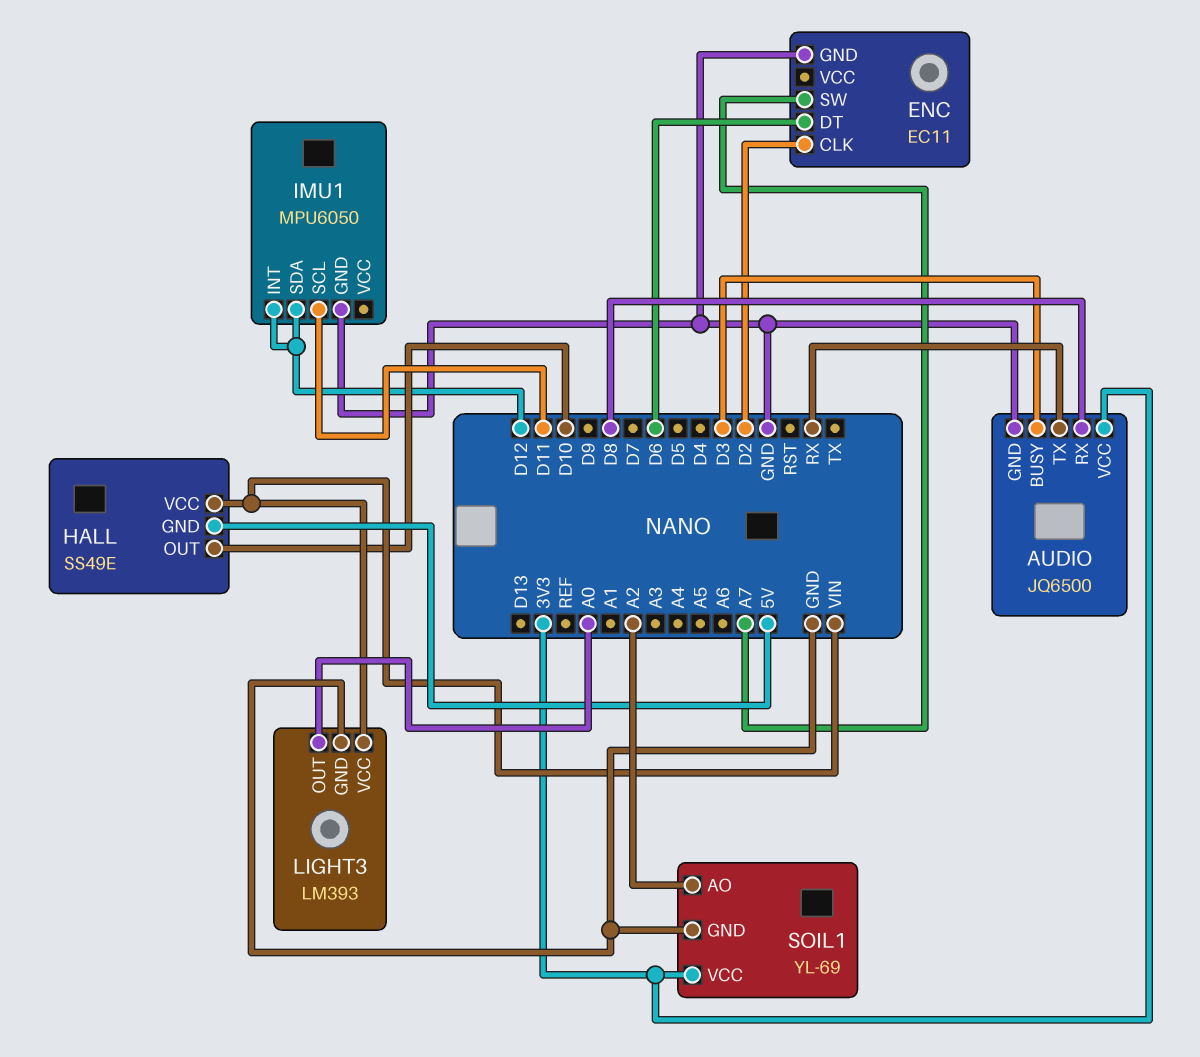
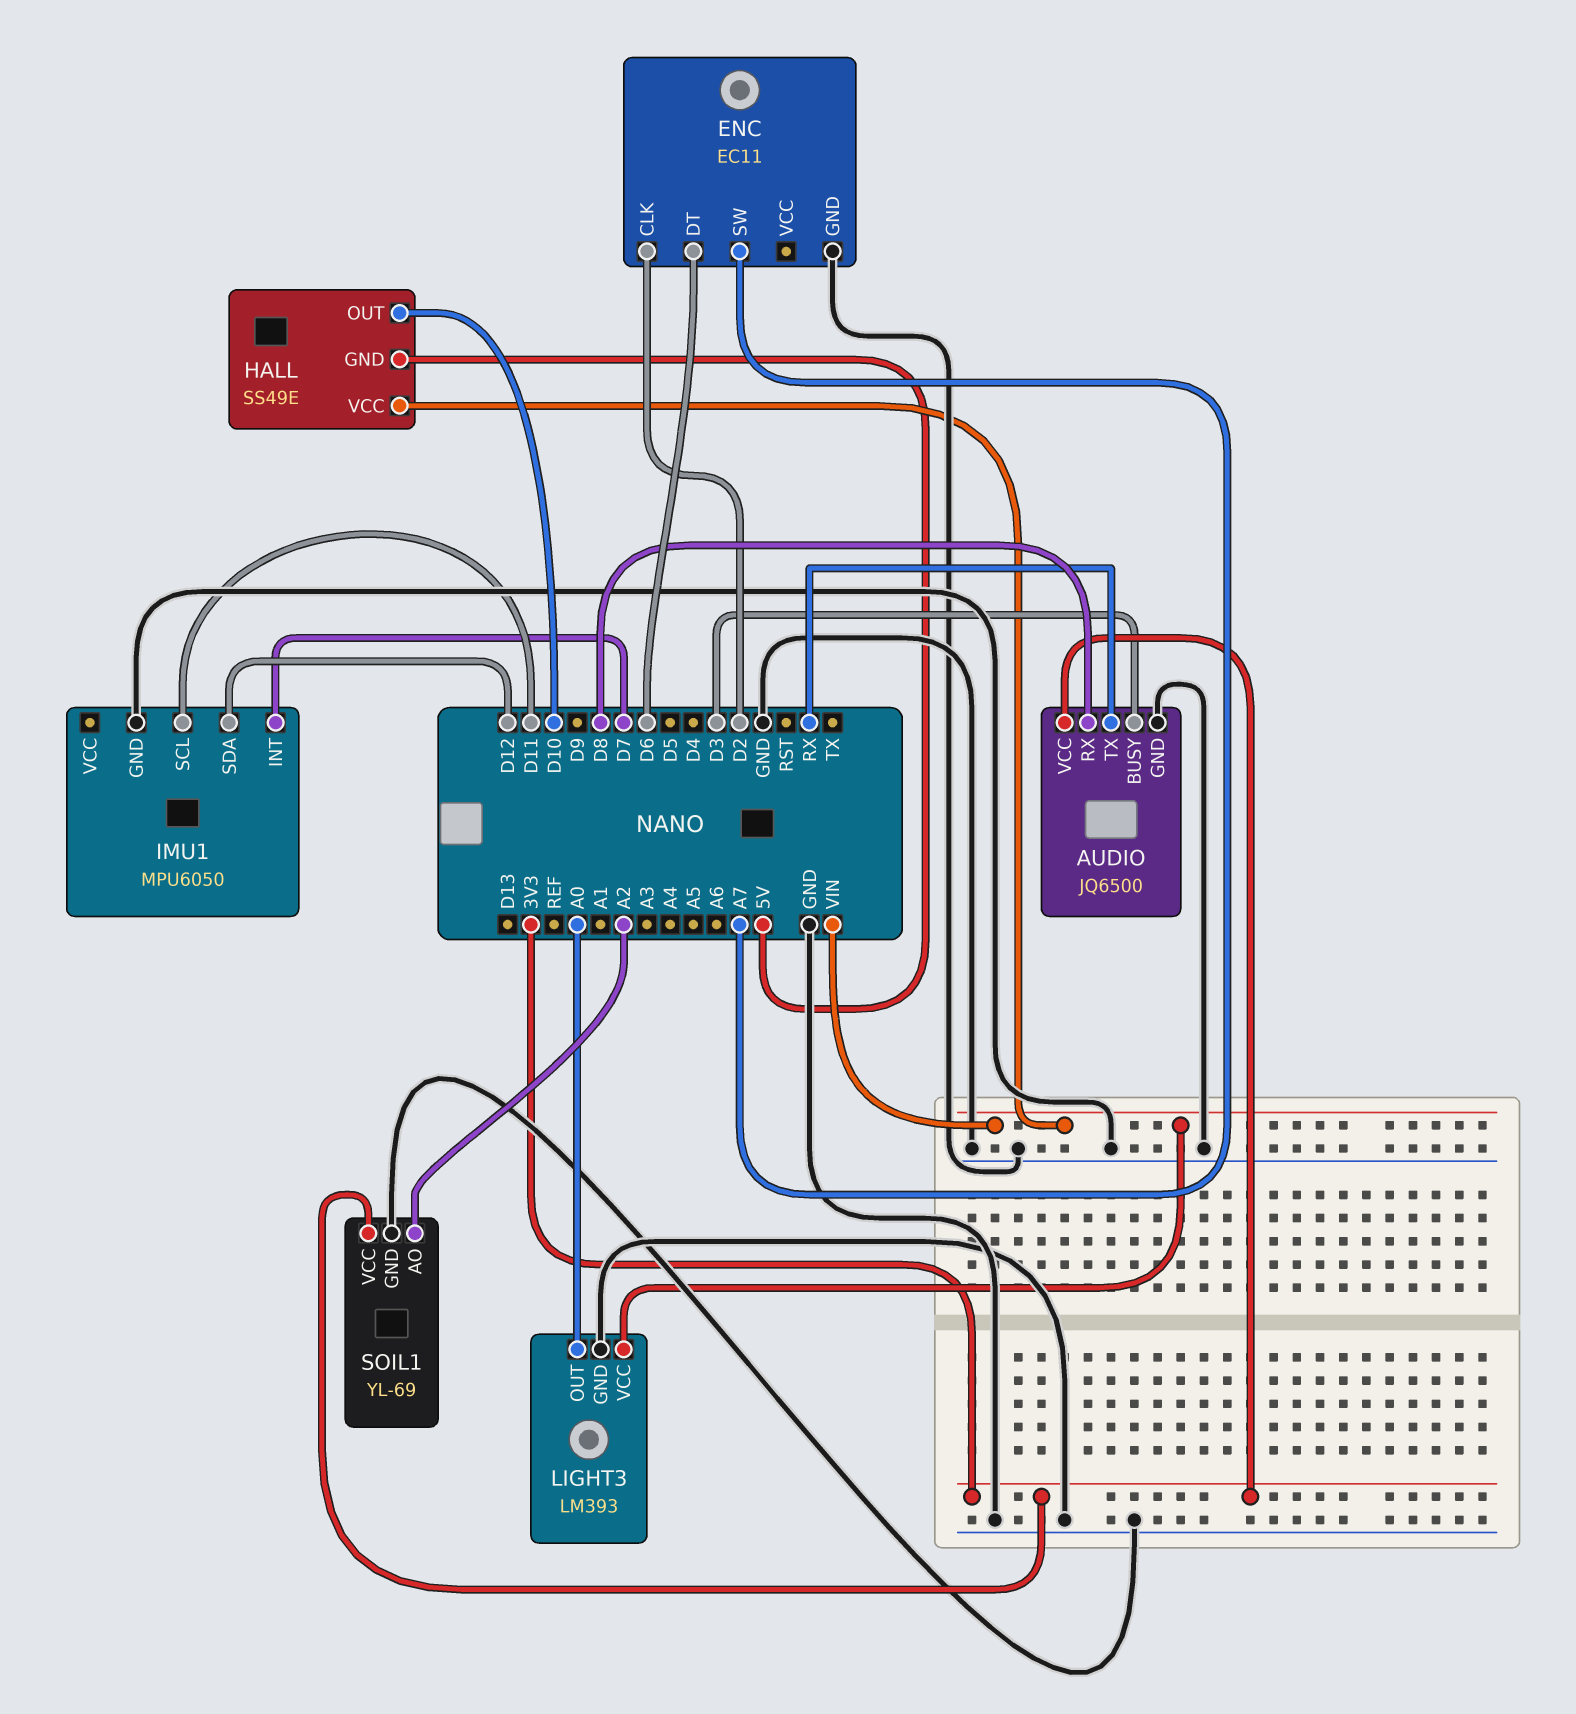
IMU1 pin INT: D12 -> D7

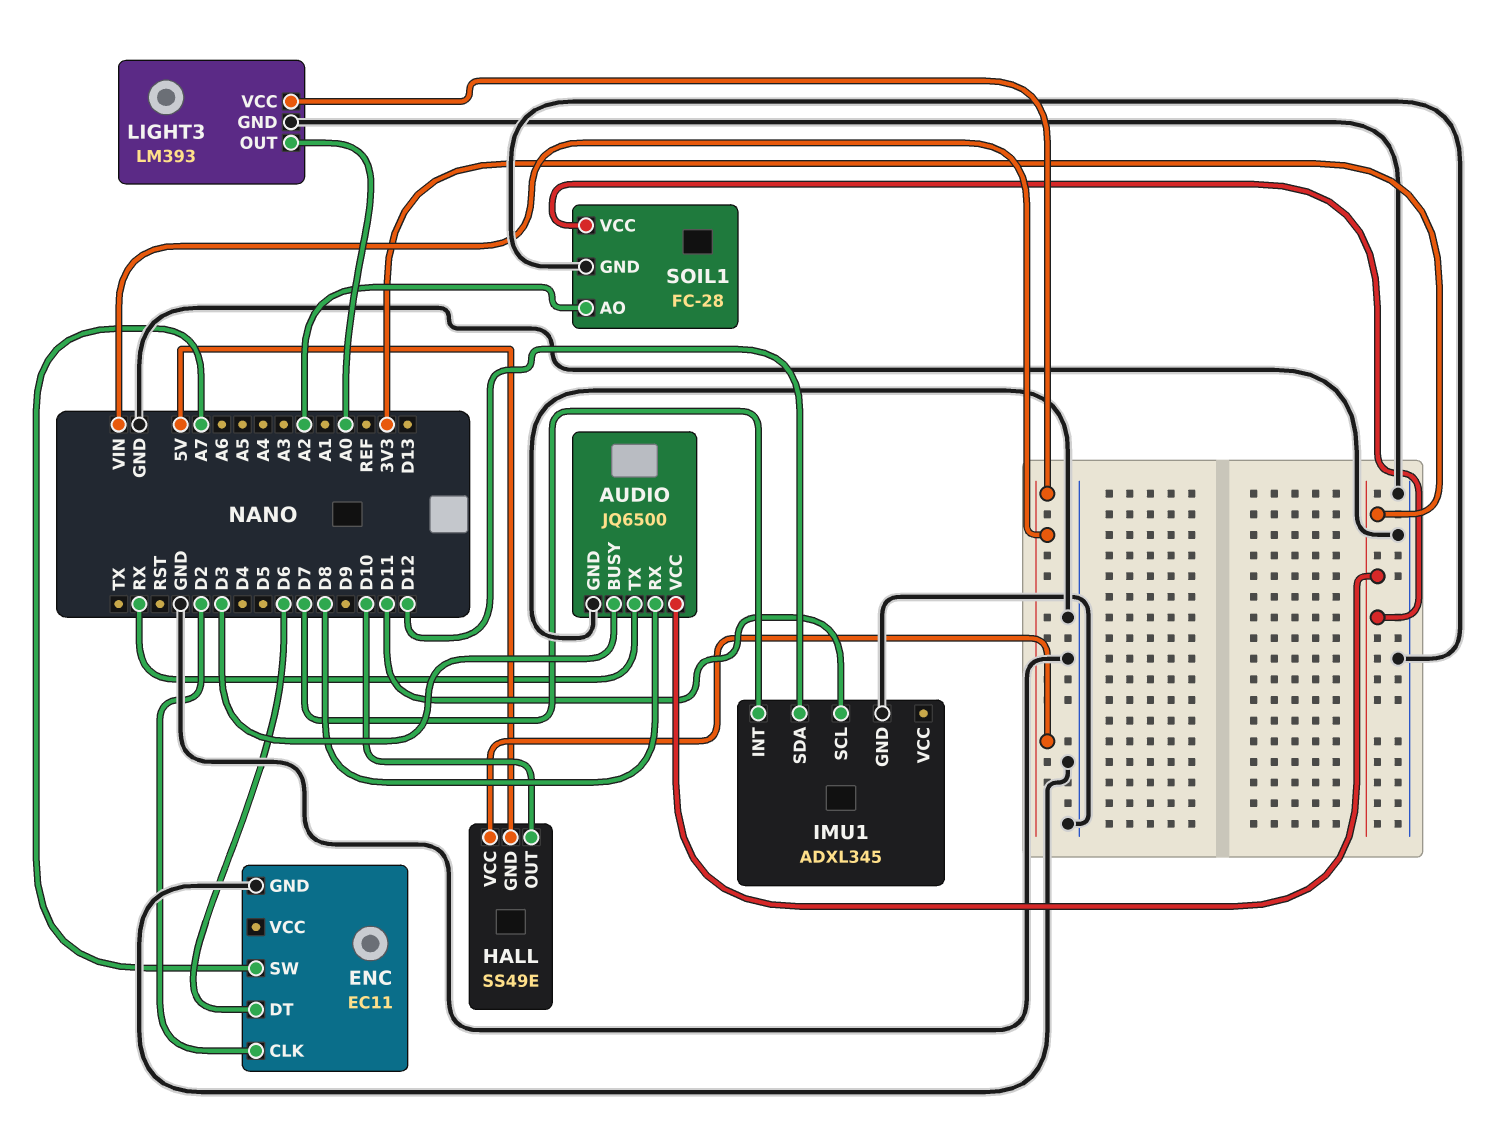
IMU1: MPU6050 -> ADXL345
SOIL1: YL-69 -> FC-28

